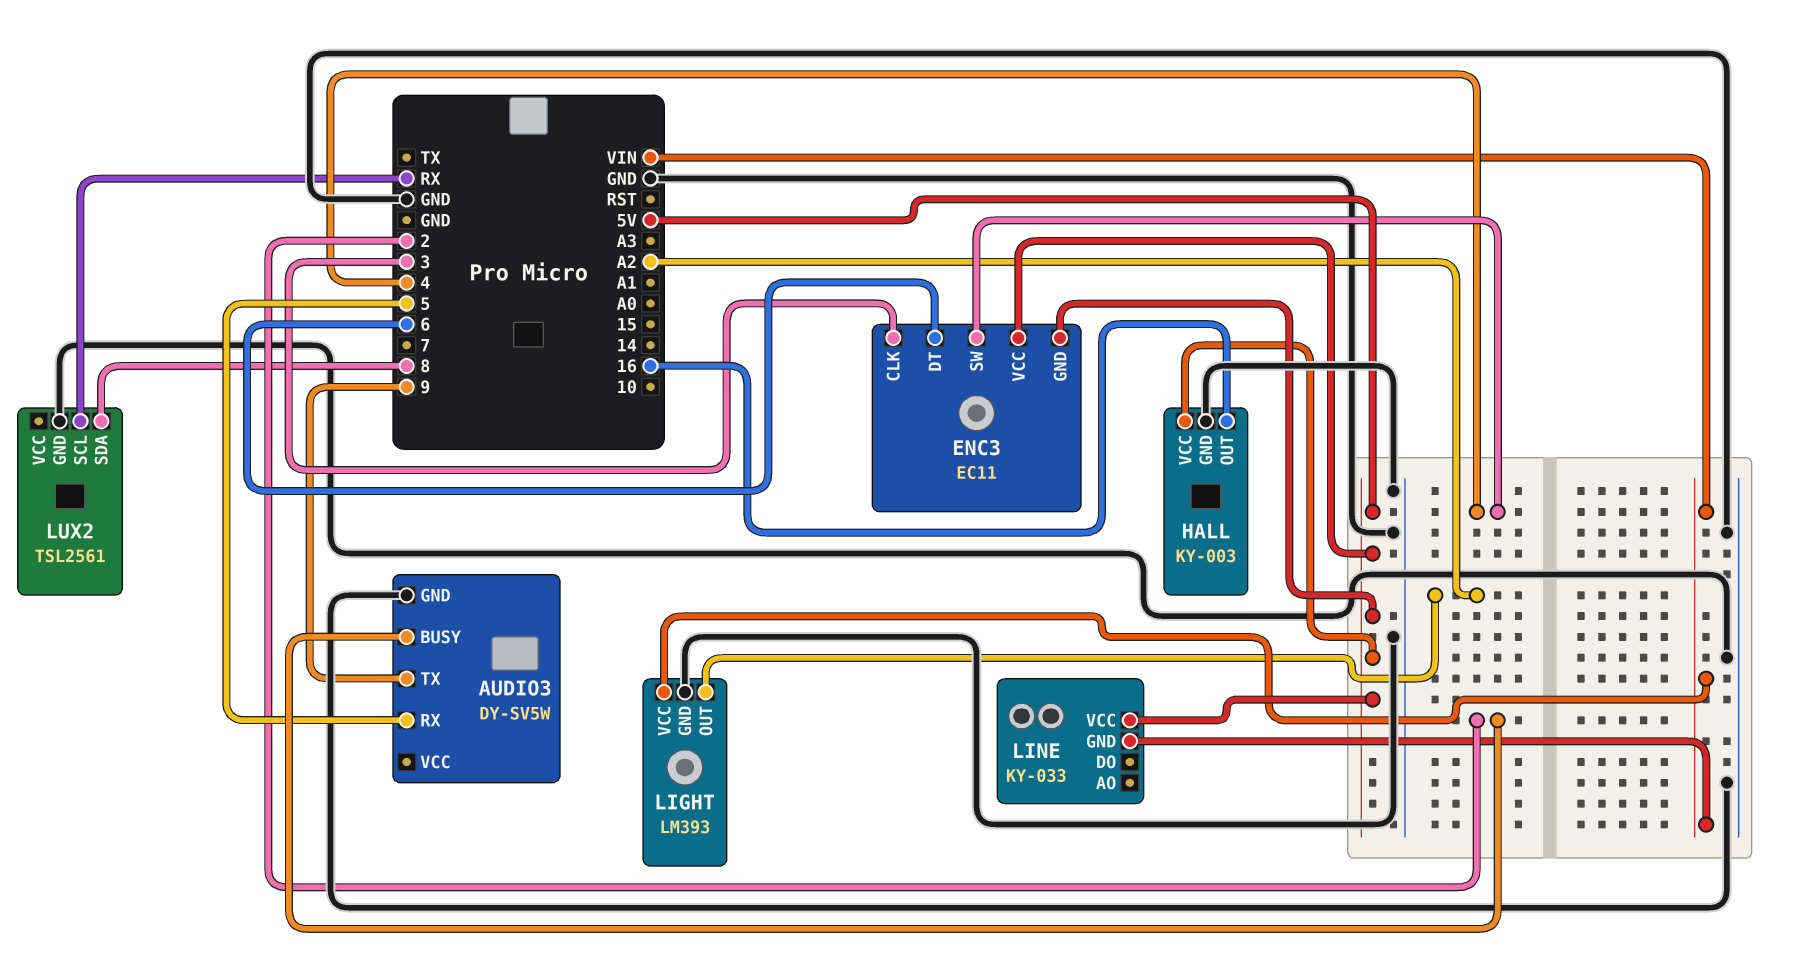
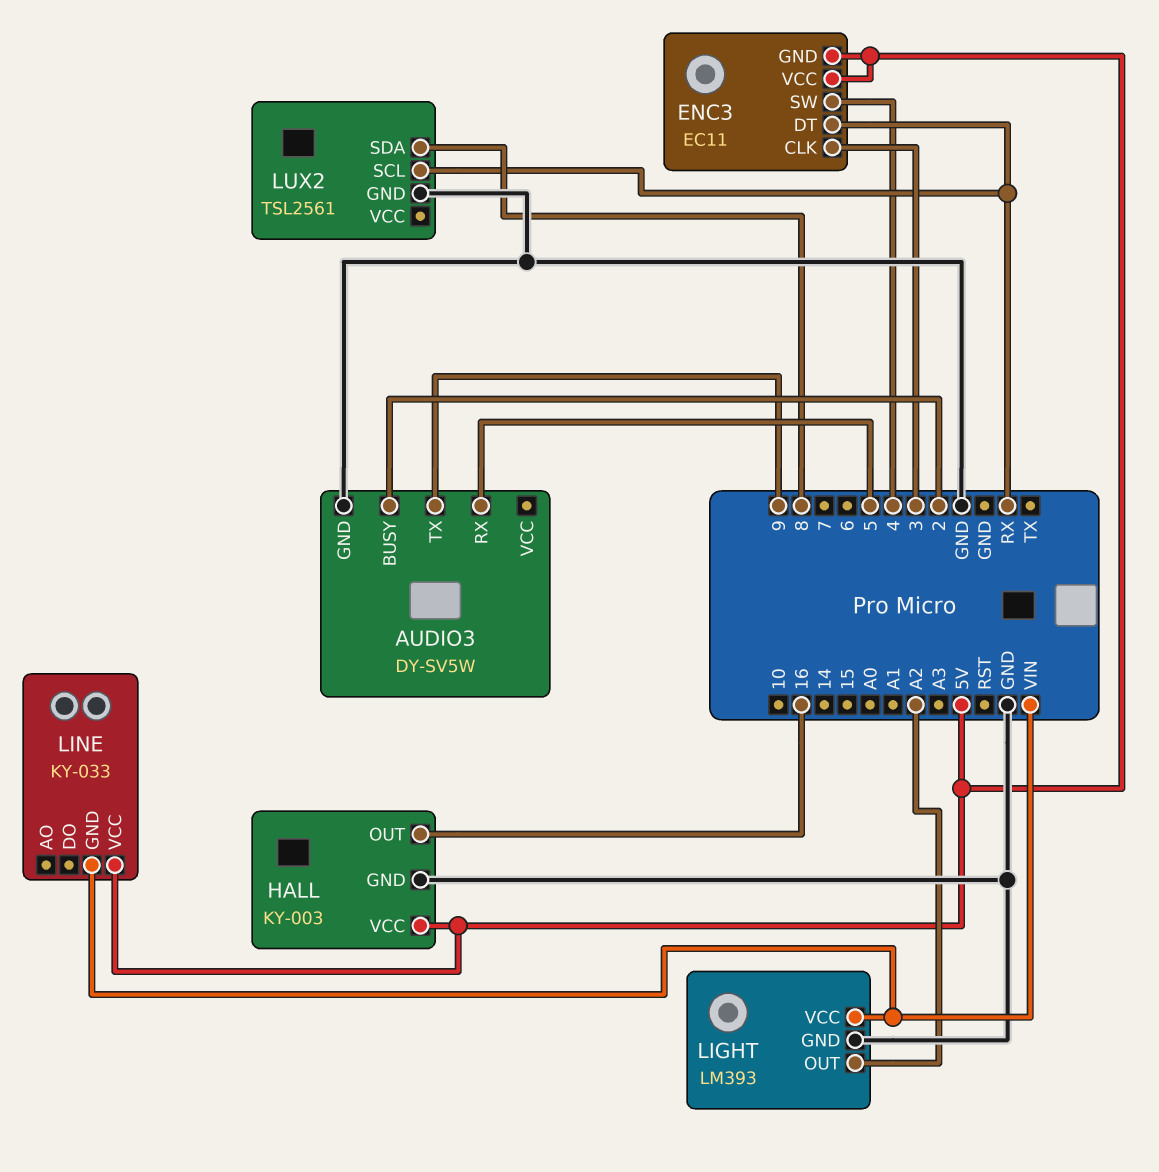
ENC3 pin DT: 6 -> RX

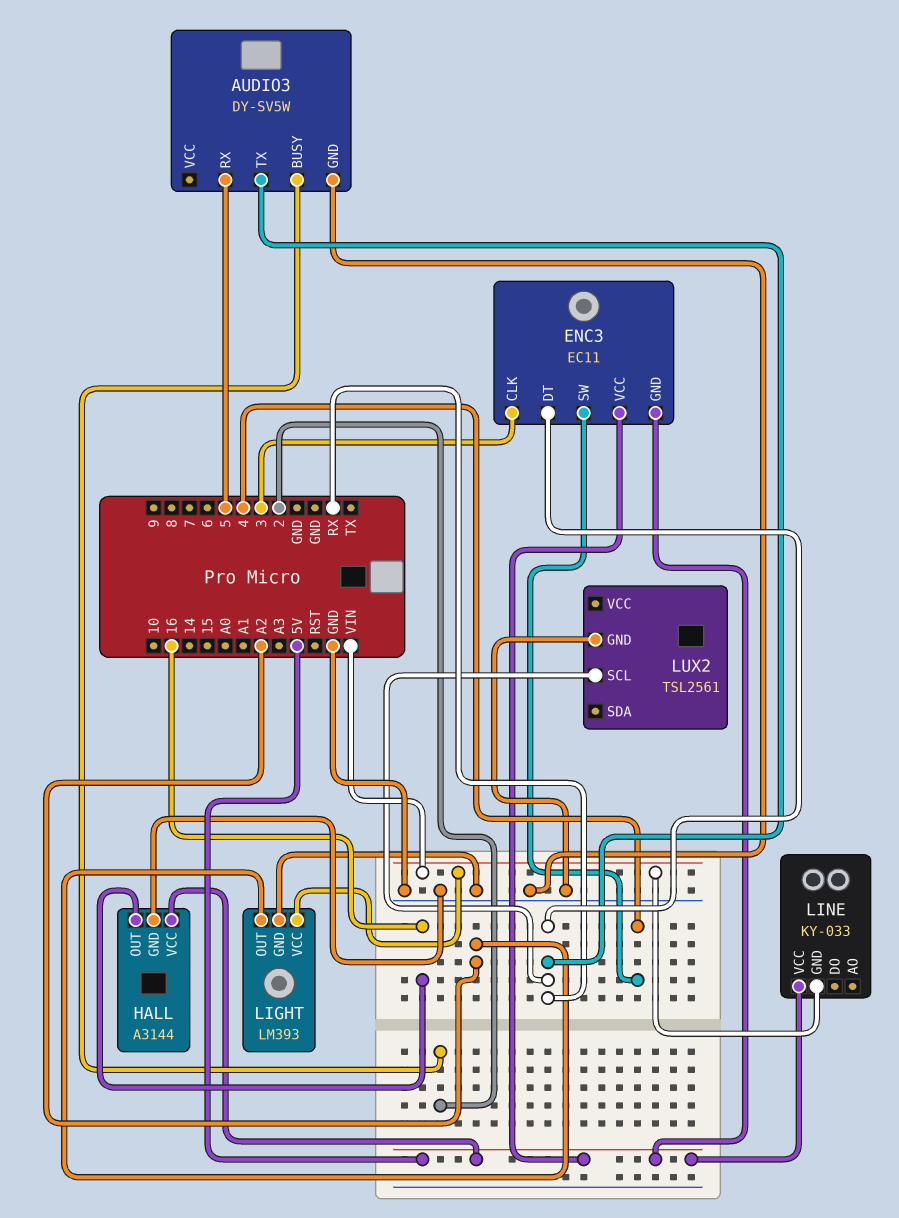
AUDIO3 pin TX: 9 -> RX
HALL: KY-003 -> A3144
LUX2 pin SDA: 8 -> none

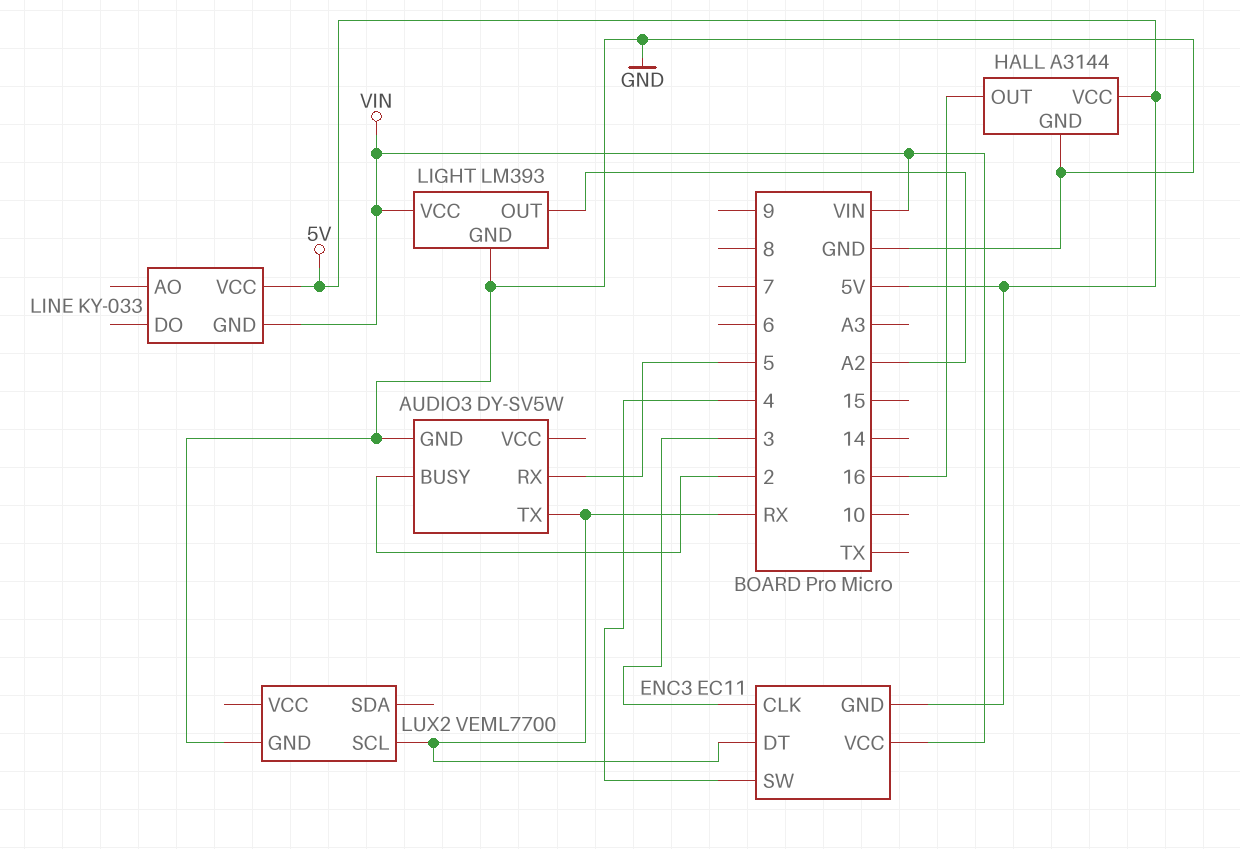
ENC3 pin VCC: 5V -> VIN
LUX2: TSL2561 -> VEML7700

